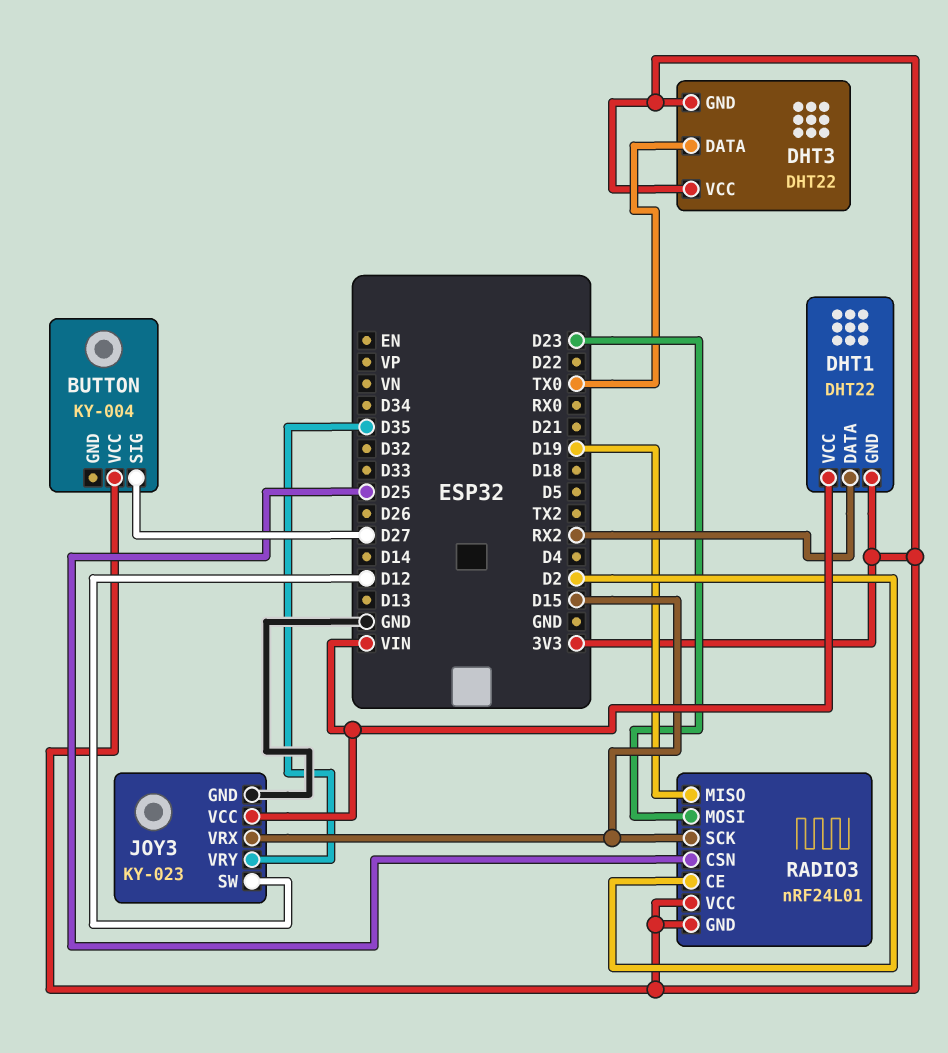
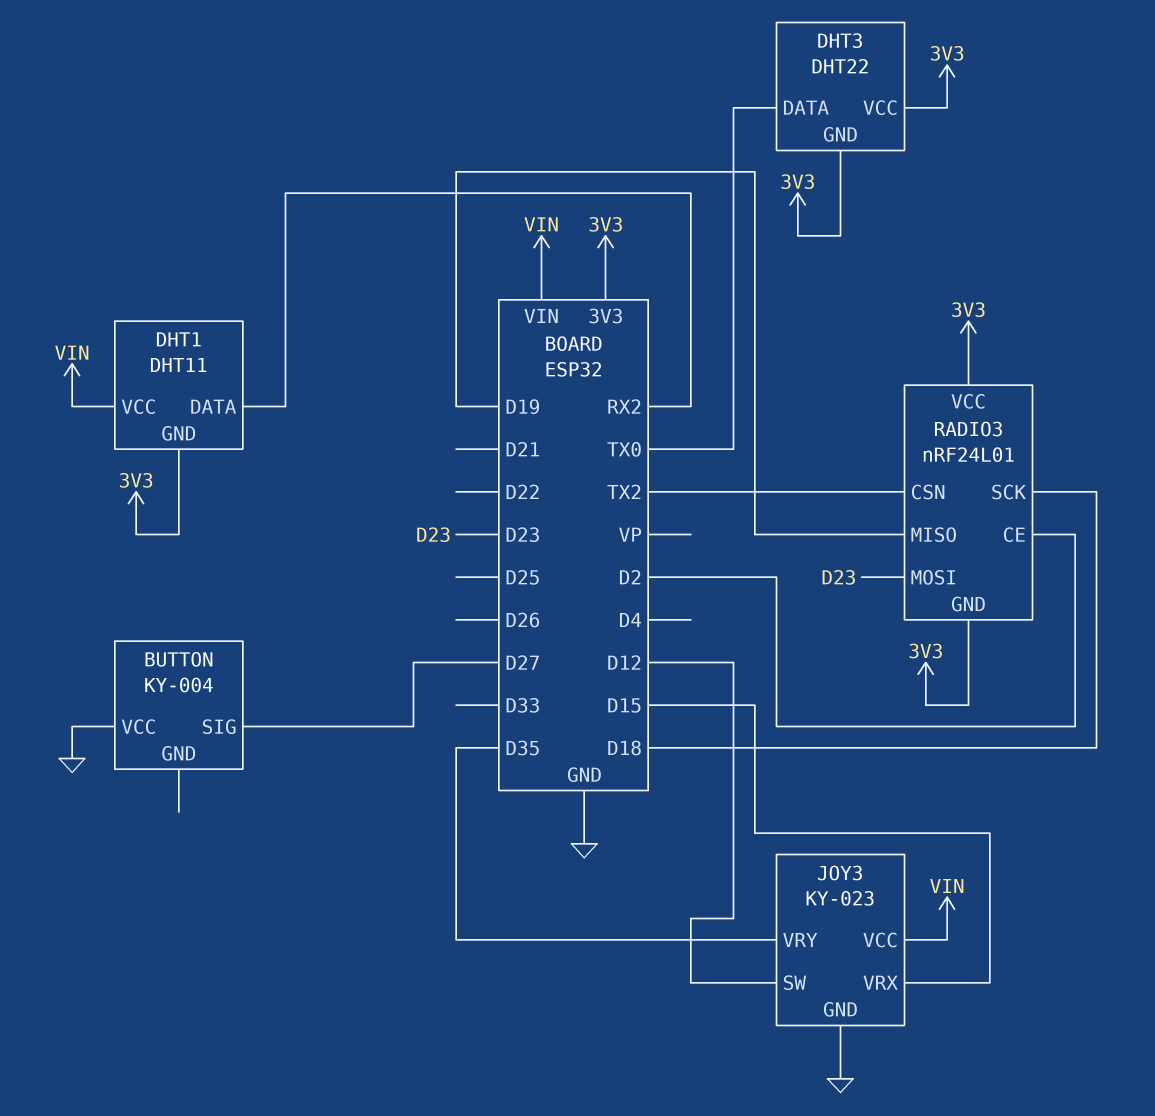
BUTTON pin VCC: 3V3 -> GND
DHT1: DHT22 -> DHT11
RADIO3 pin CSN: D25 -> TX2
RADIO3 pin SCK: D15 -> D18

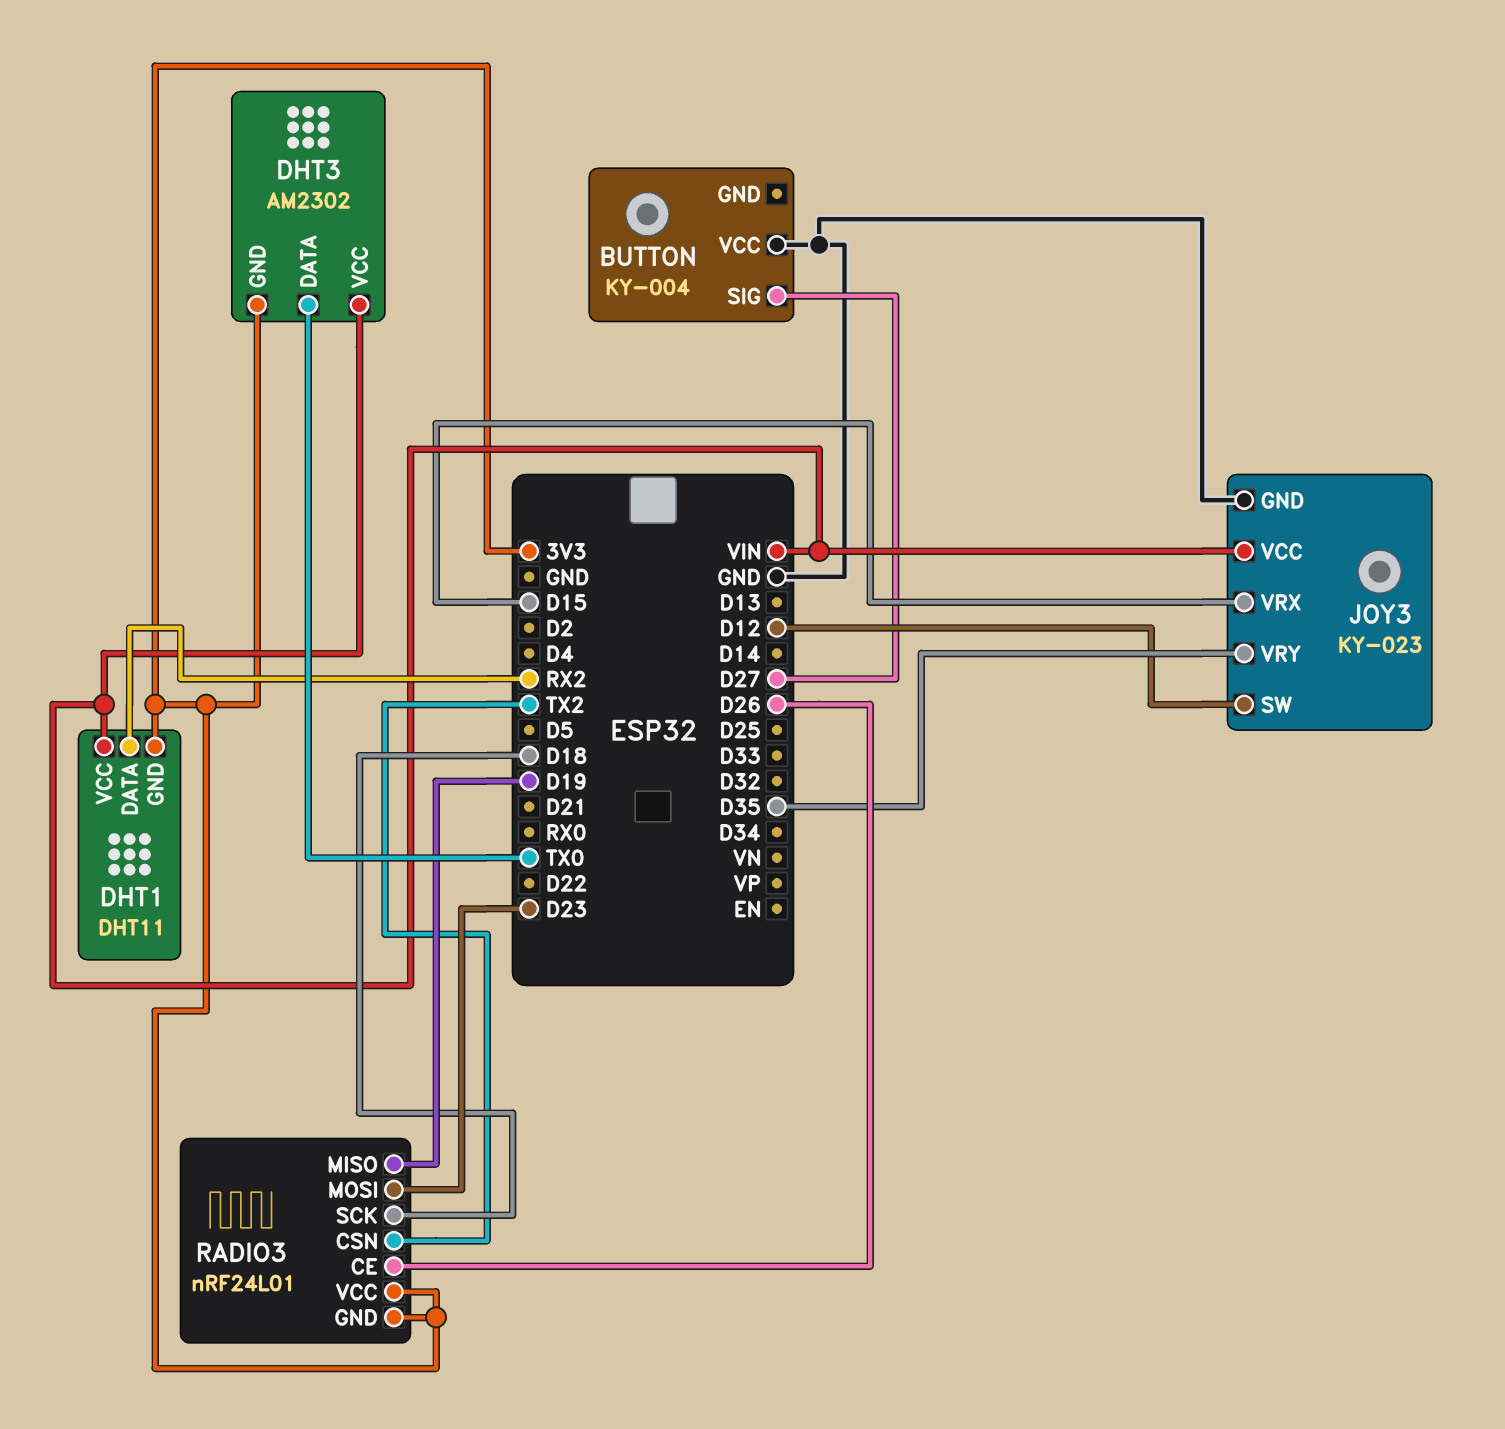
DHT3: DHT22 -> AM2302
DHT3 pin VCC: 3V3 -> VIN
RADIO3 pin CE: D2 -> D26

